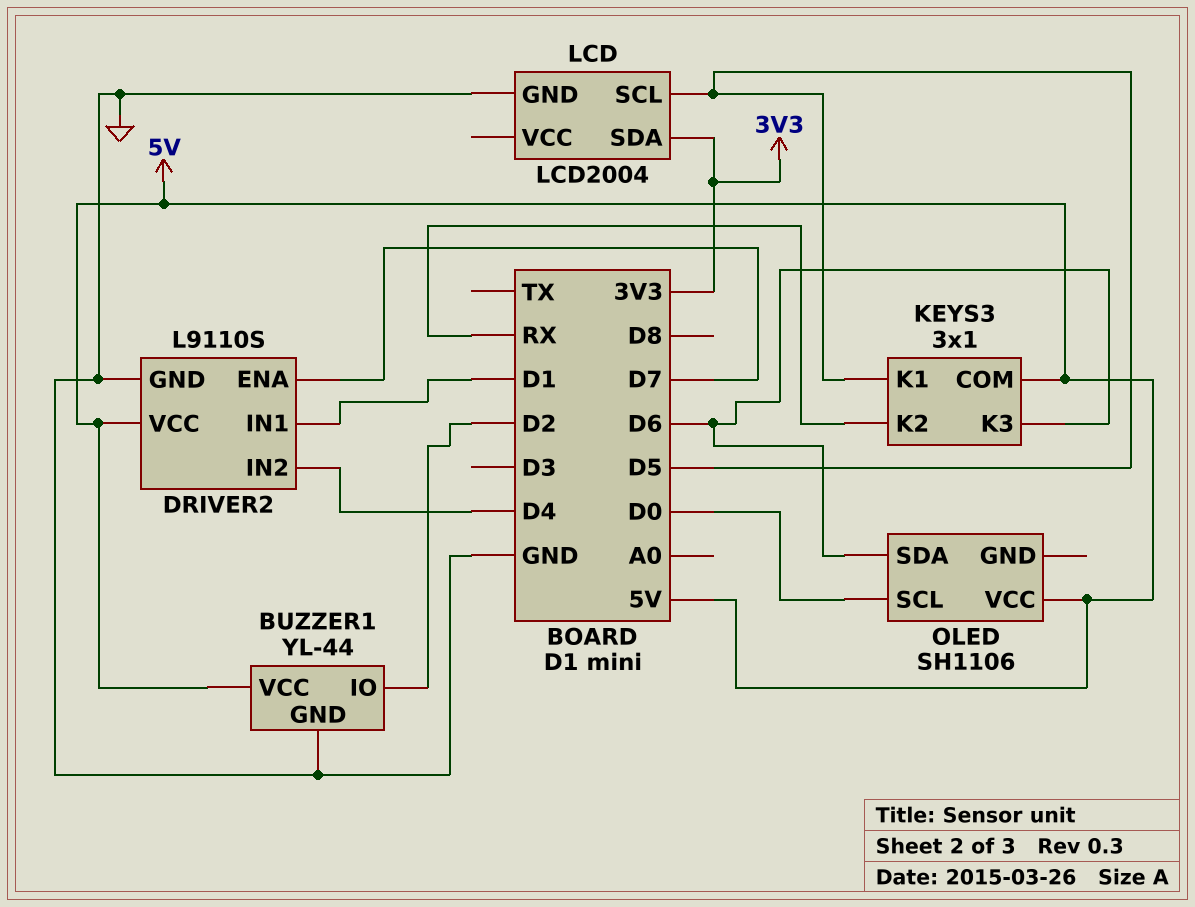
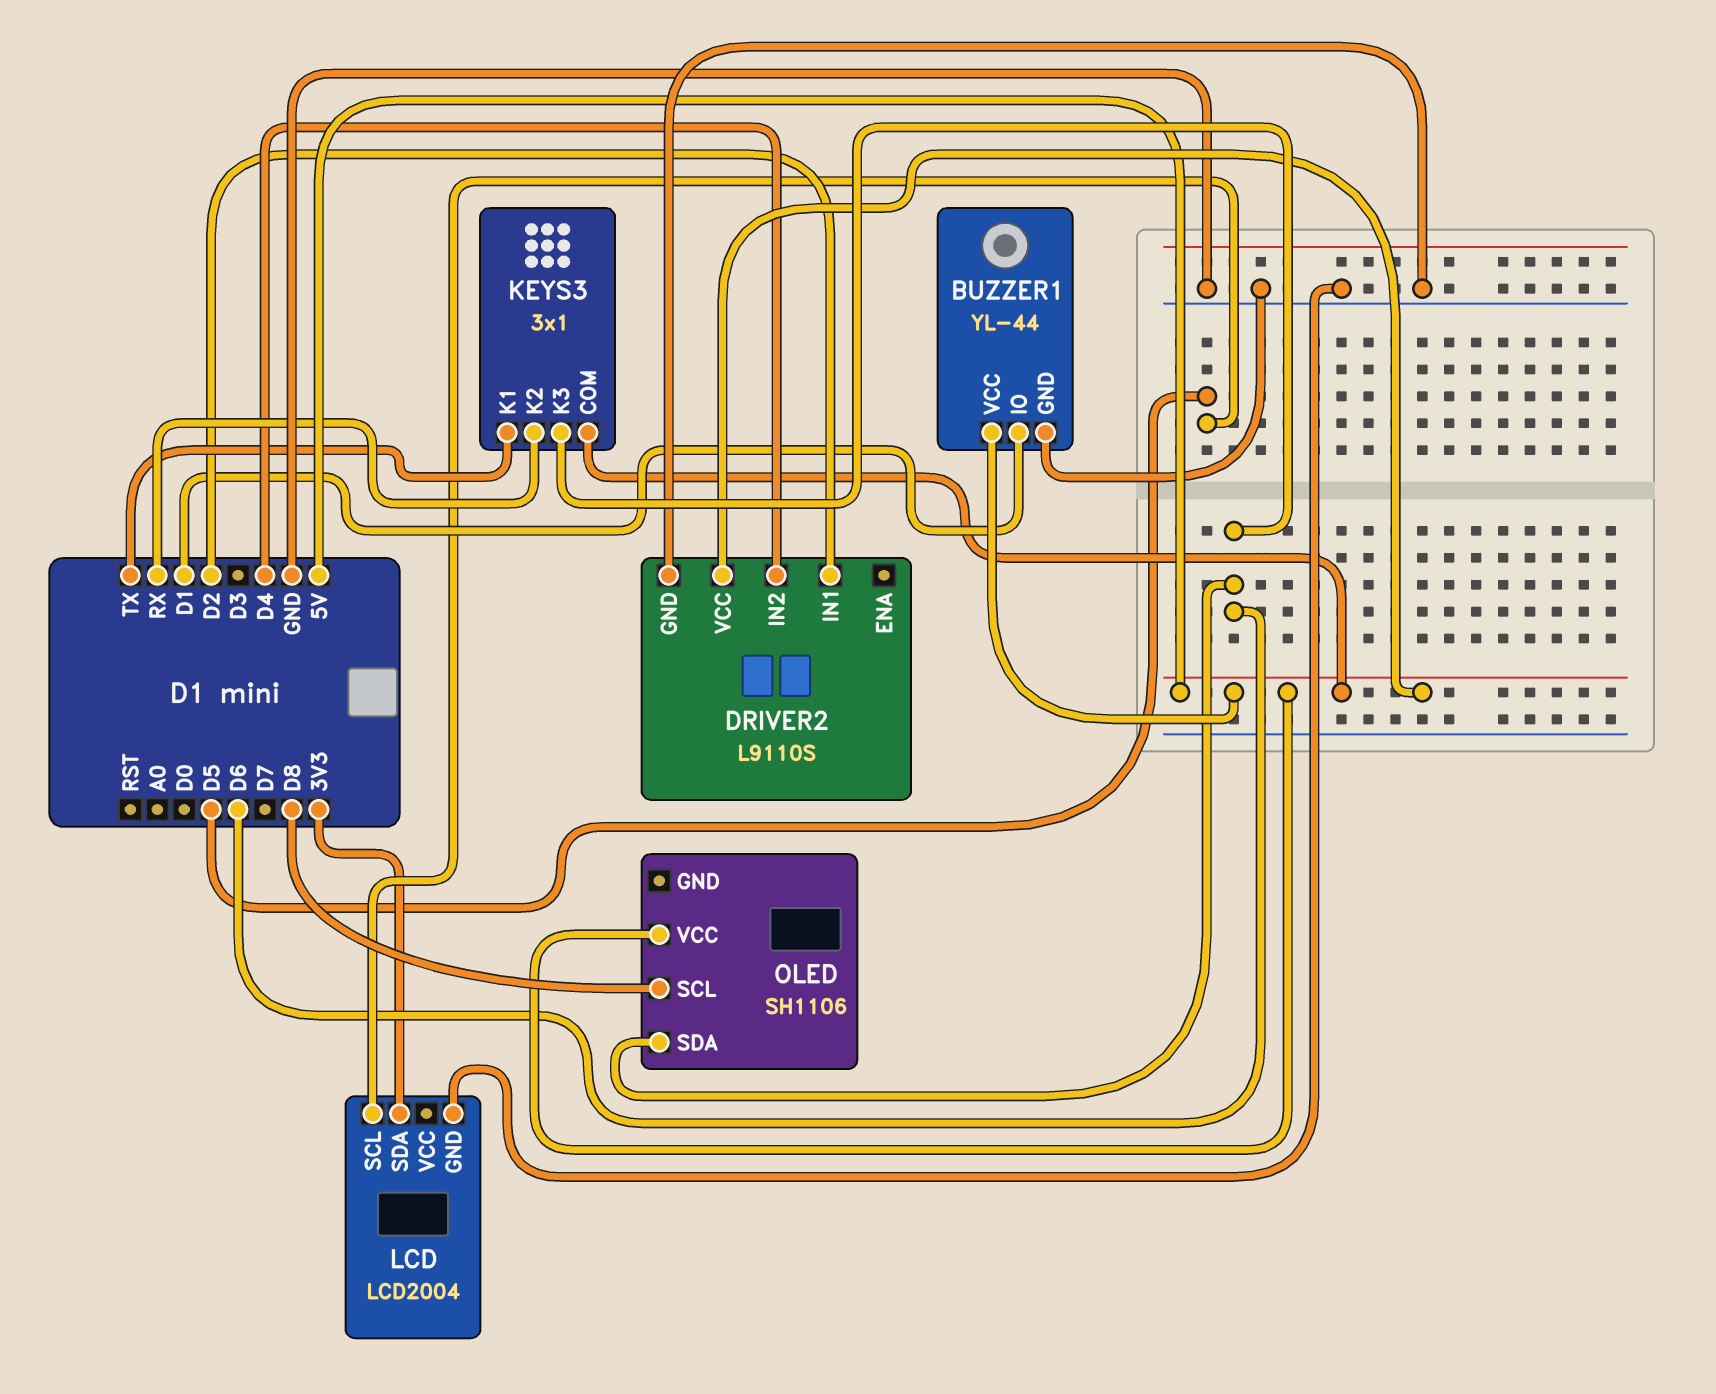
BUZZER1 pin IO: D2 -> D1
DRIVER2 pin ENA: D7 -> none
DRIVER2 pin IN1: D1 -> D2
KEYS3 pin K1: D5 -> TX
OLED pin SCL: D0 -> D8

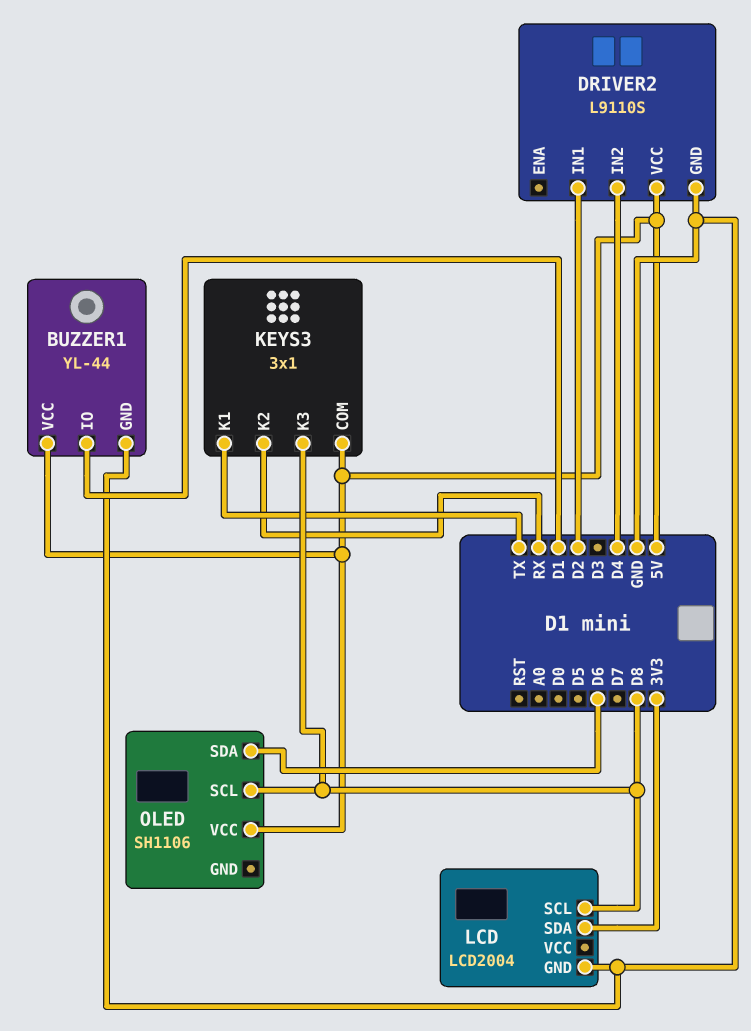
KEYS3 pin K3: D6 -> D8
LCD pin SCL: D5 -> D8

